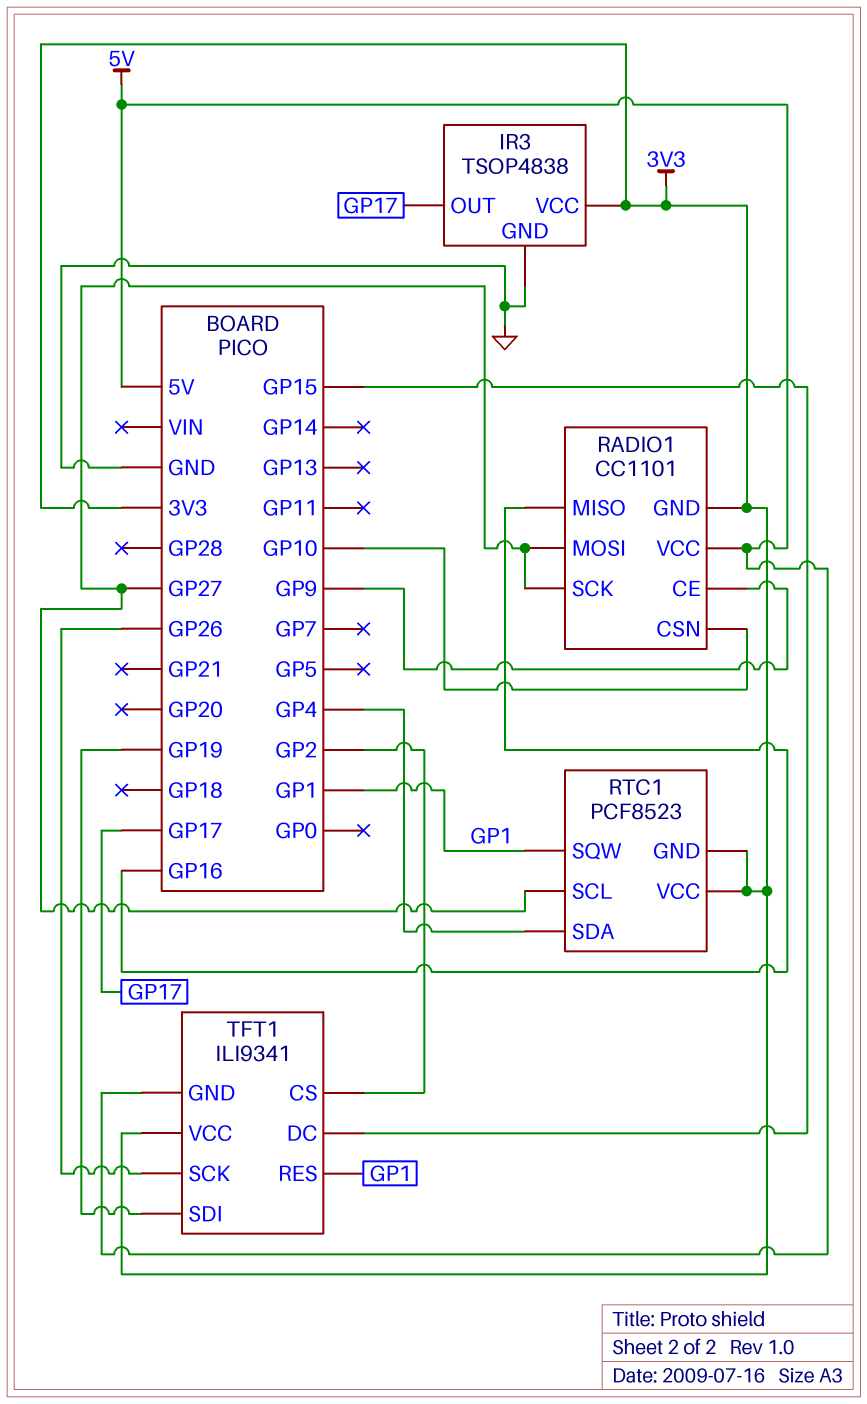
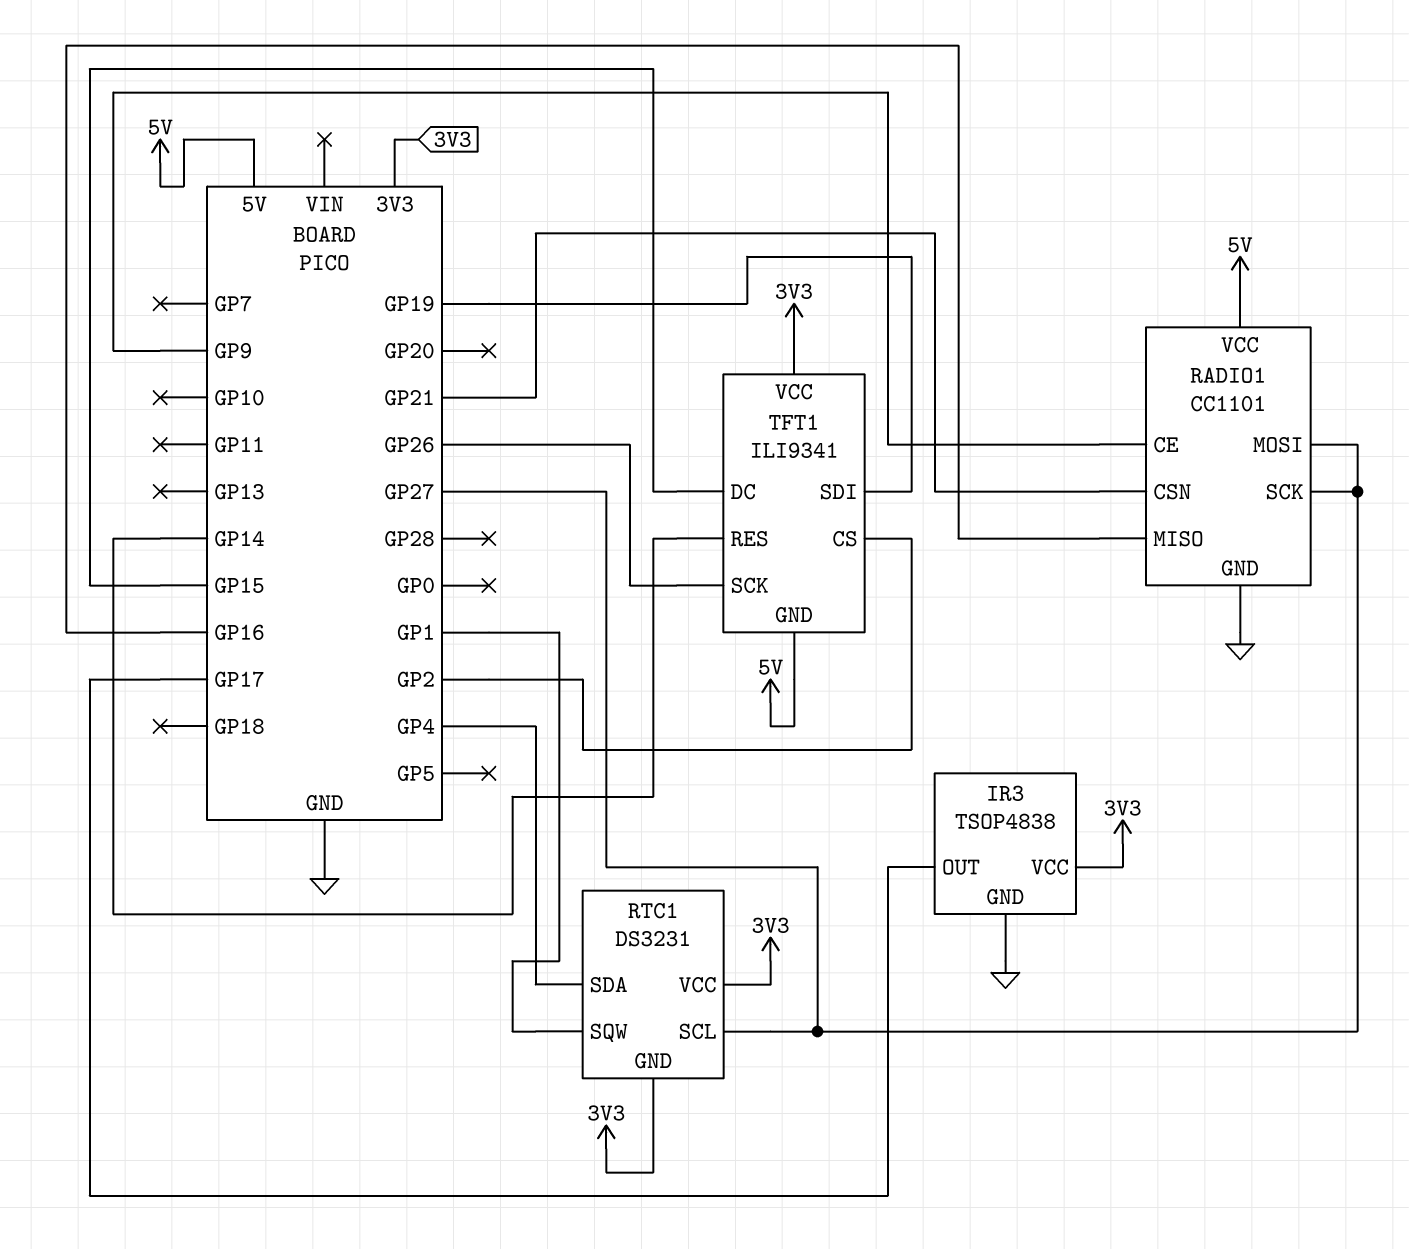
RADIO1 pin CSN: GP10 -> GP21
RADIO1 pin GND: 3V3 -> GND
RTC1: PCF8523 -> DS3231
TFT1 pin RES: GP1 -> GP14

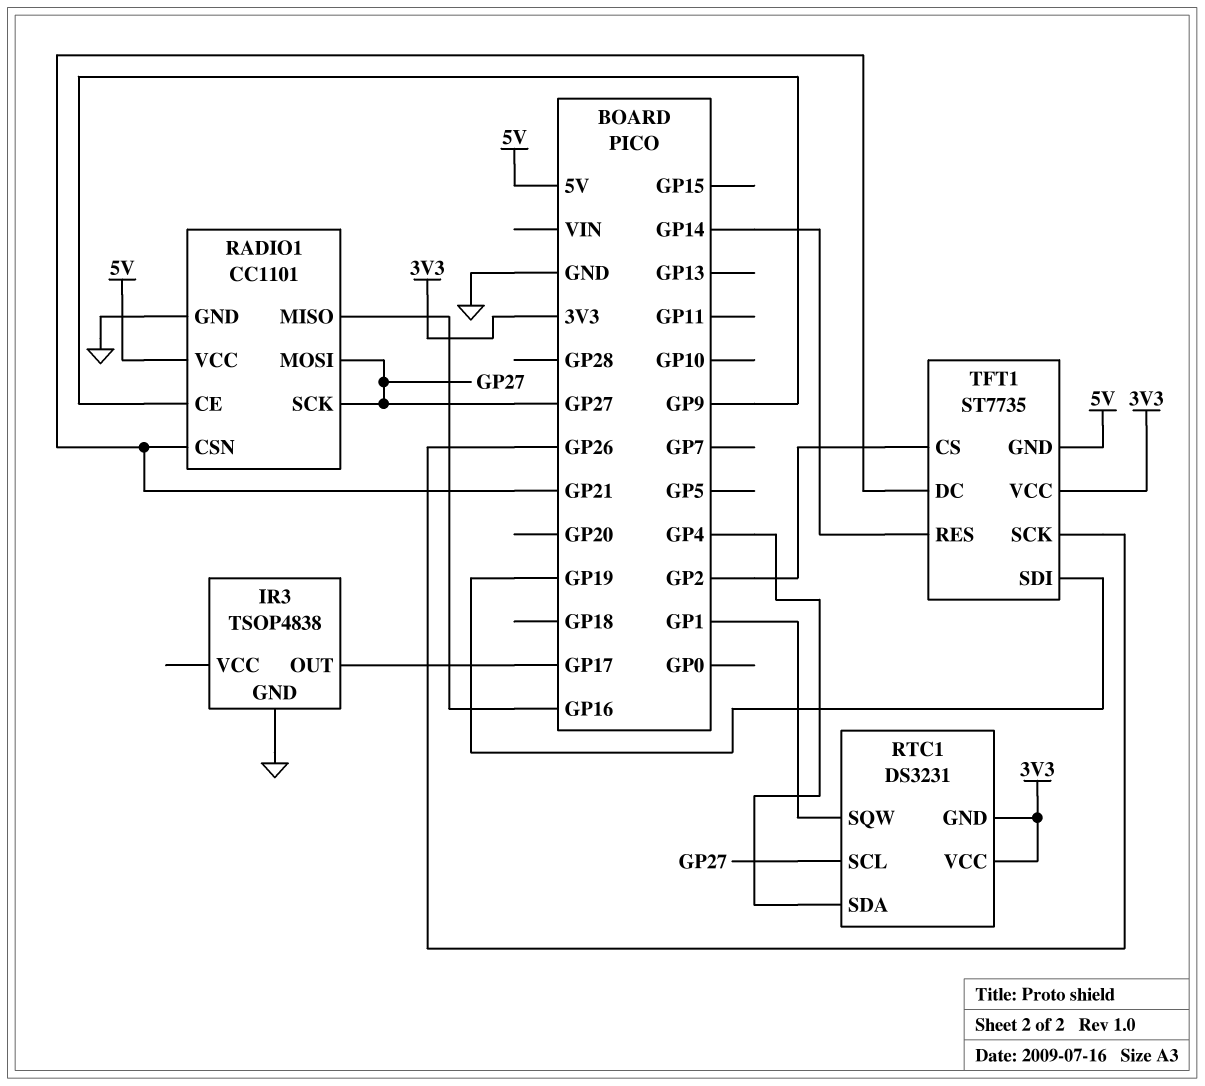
IR3 pin VCC: 3V3 -> none
TFT1: ILI9341 -> ST7735
TFT1 pin DC: GP15 -> GP21

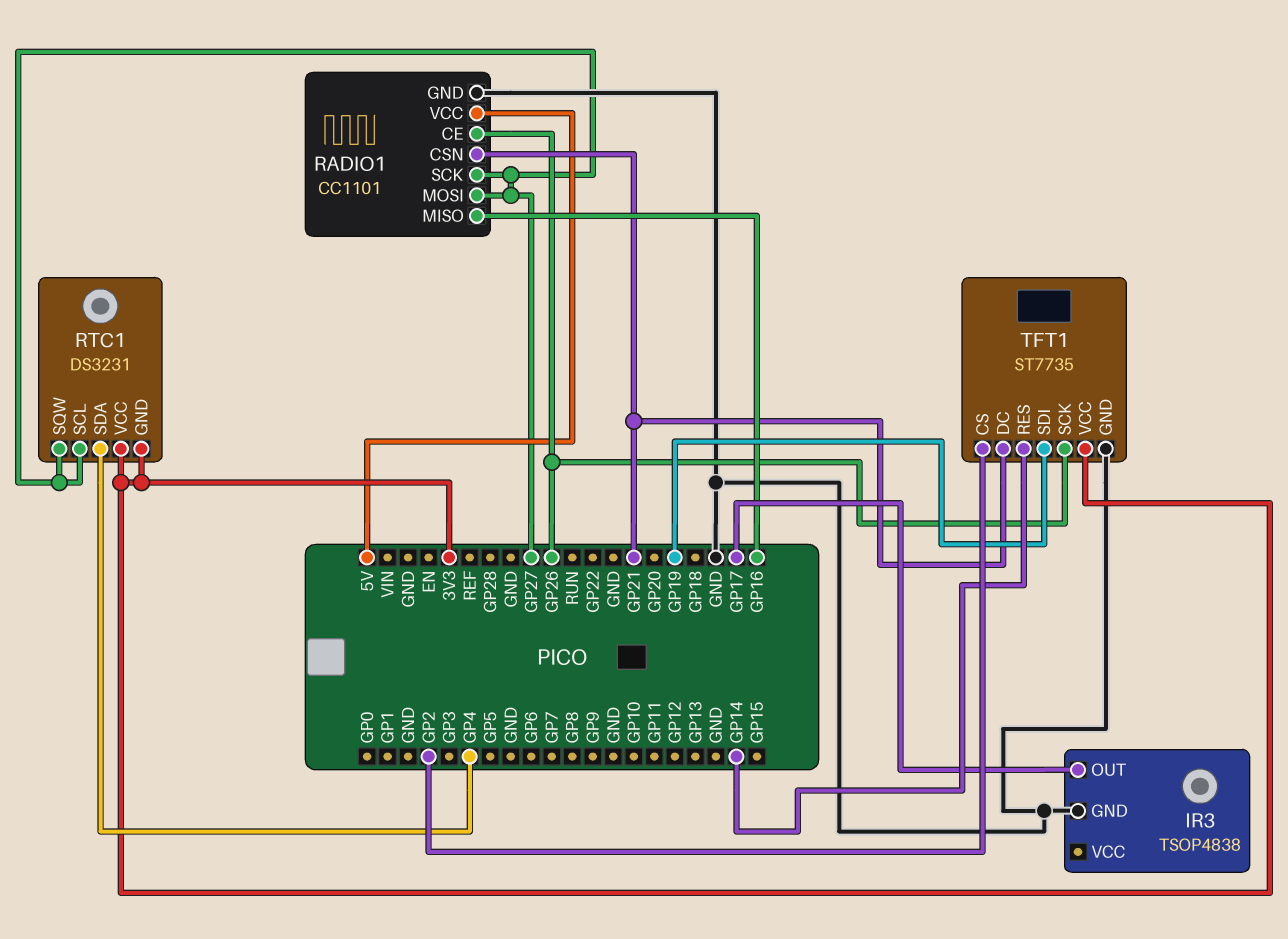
RADIO1 pin CE: GP9 -> GP26
RTC1 pin SQW: GP1 -> GP27
TFT1 pin GND: 5V -> GND

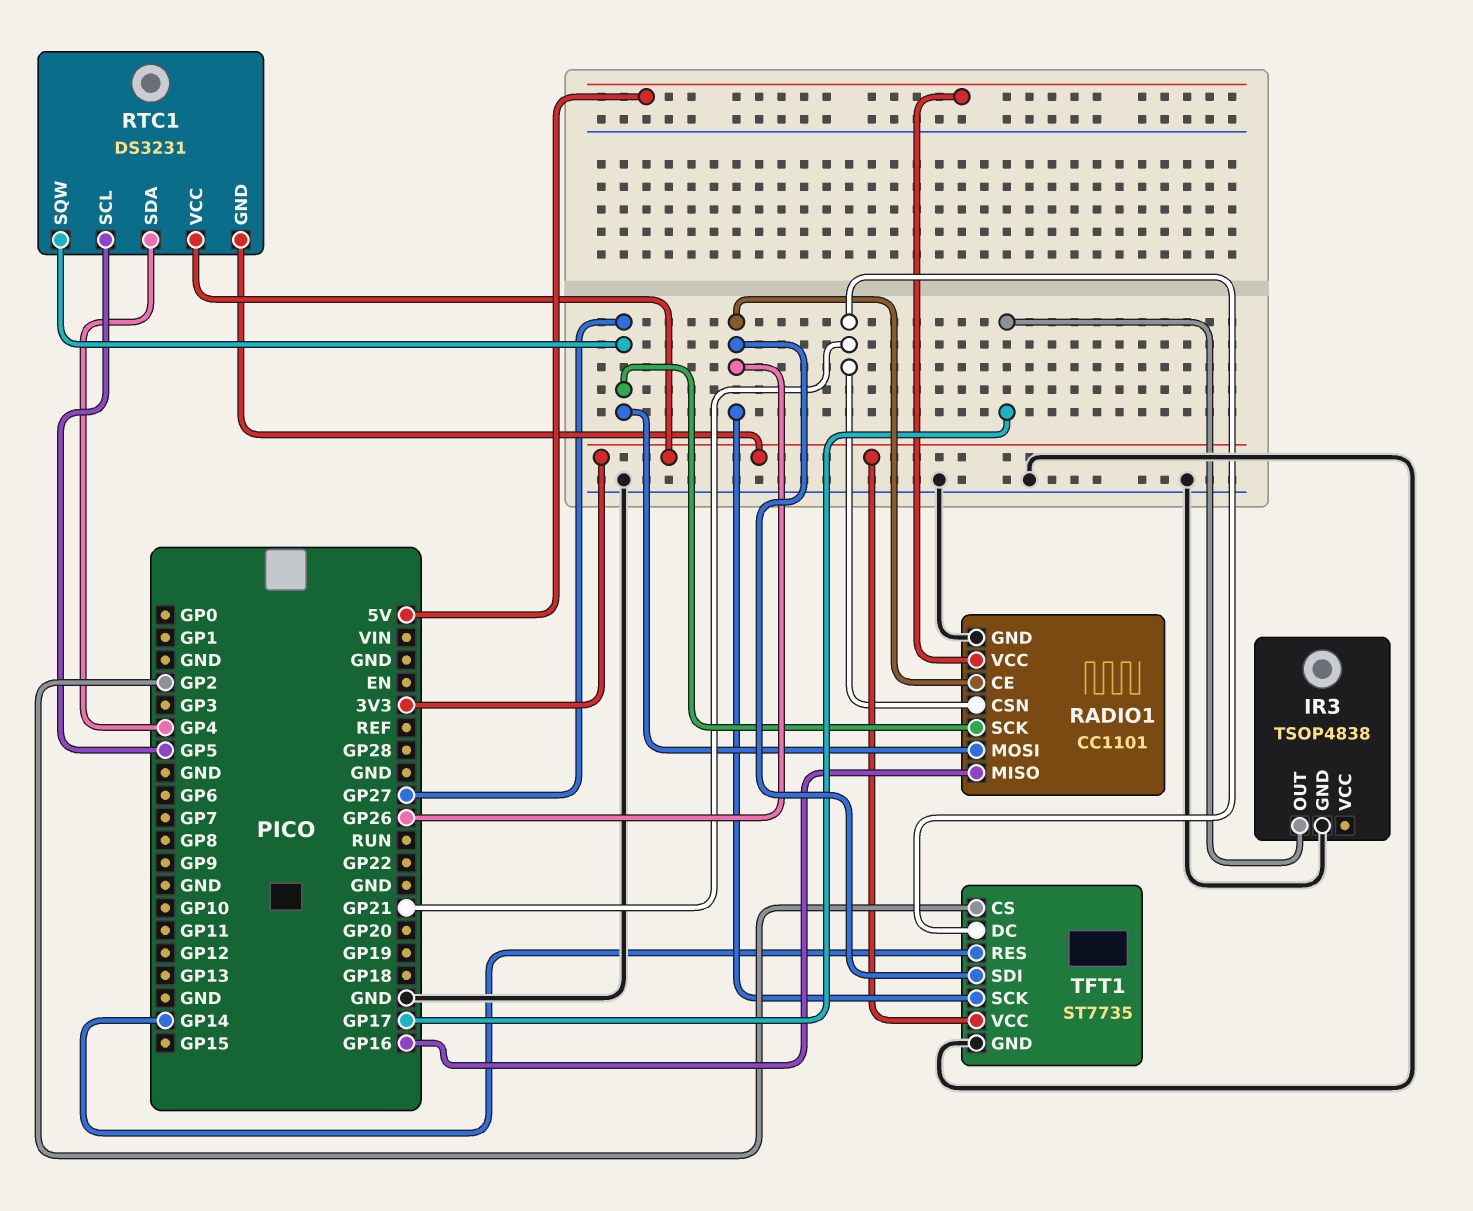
RTC1 pin SCL: GP27 -> GP5
TFT1 pin SDI: GP19 -> GP26

